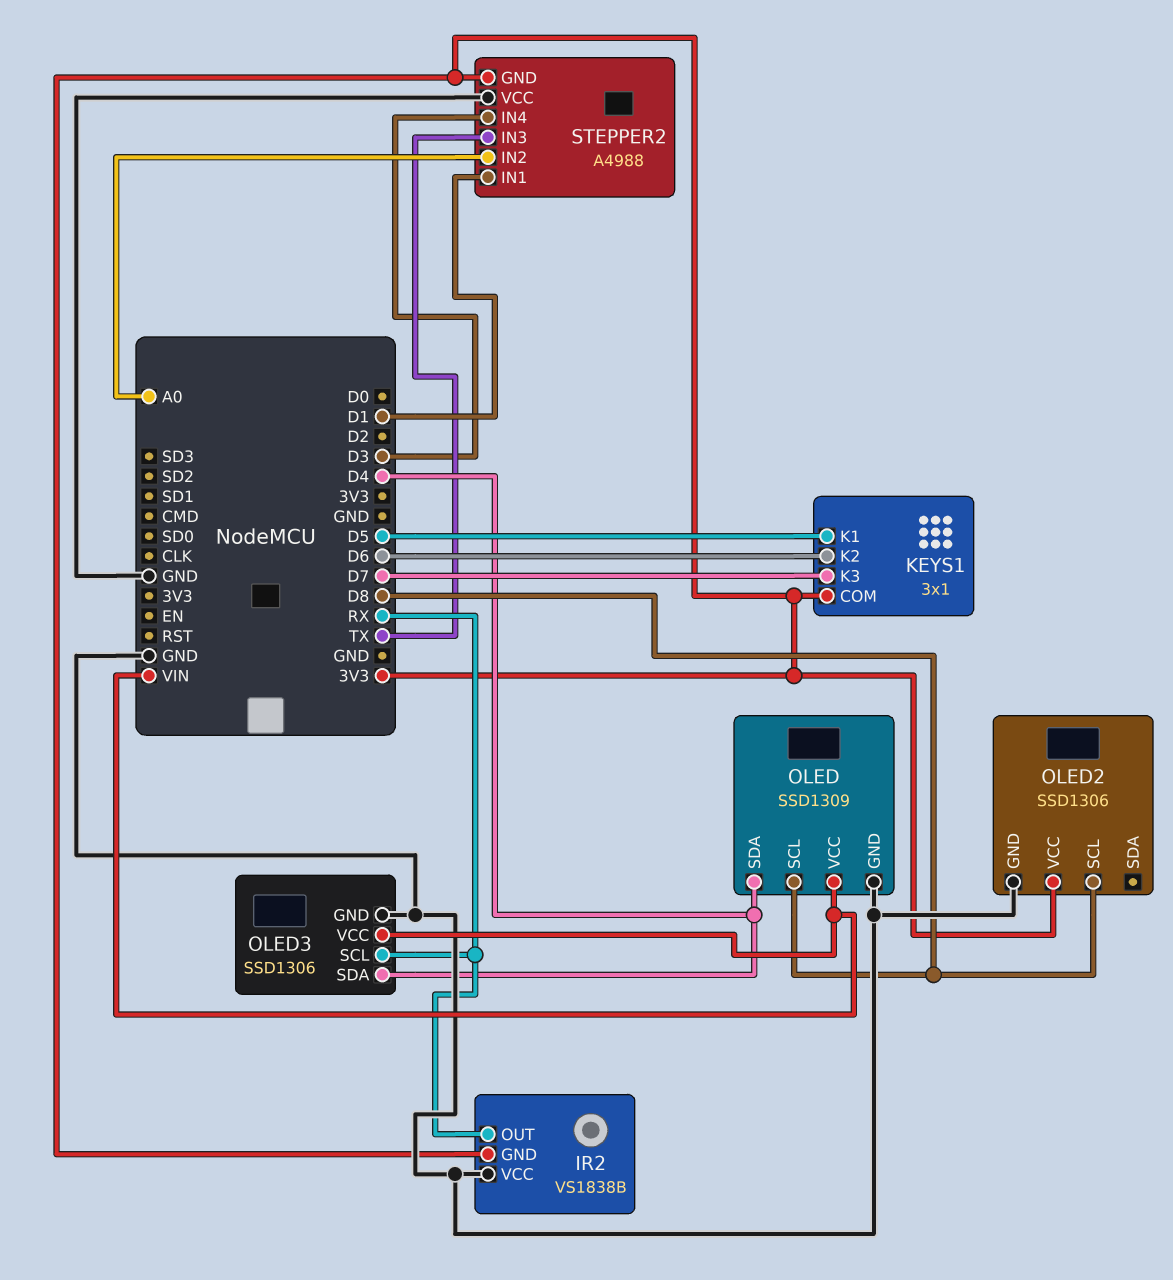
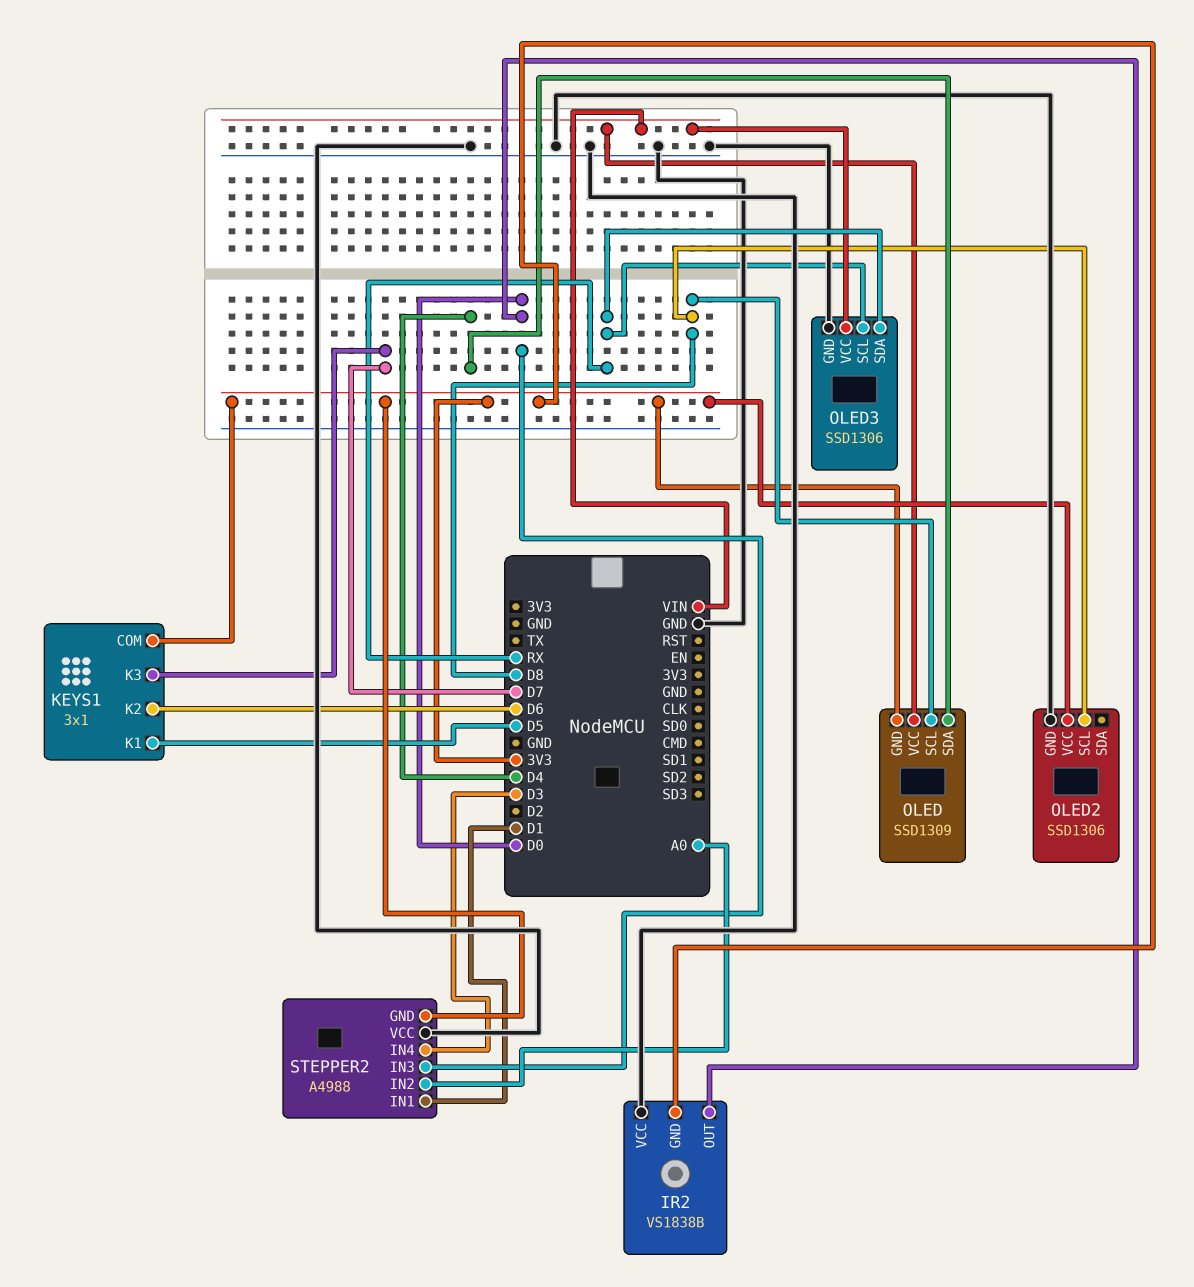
IR2 pin OUT: RX -> D0
OLED pin GND: GND -> 3V3
OLED3 pin SDA: D4 -> RX
STEPPER2 pin IN3: TX -> D0

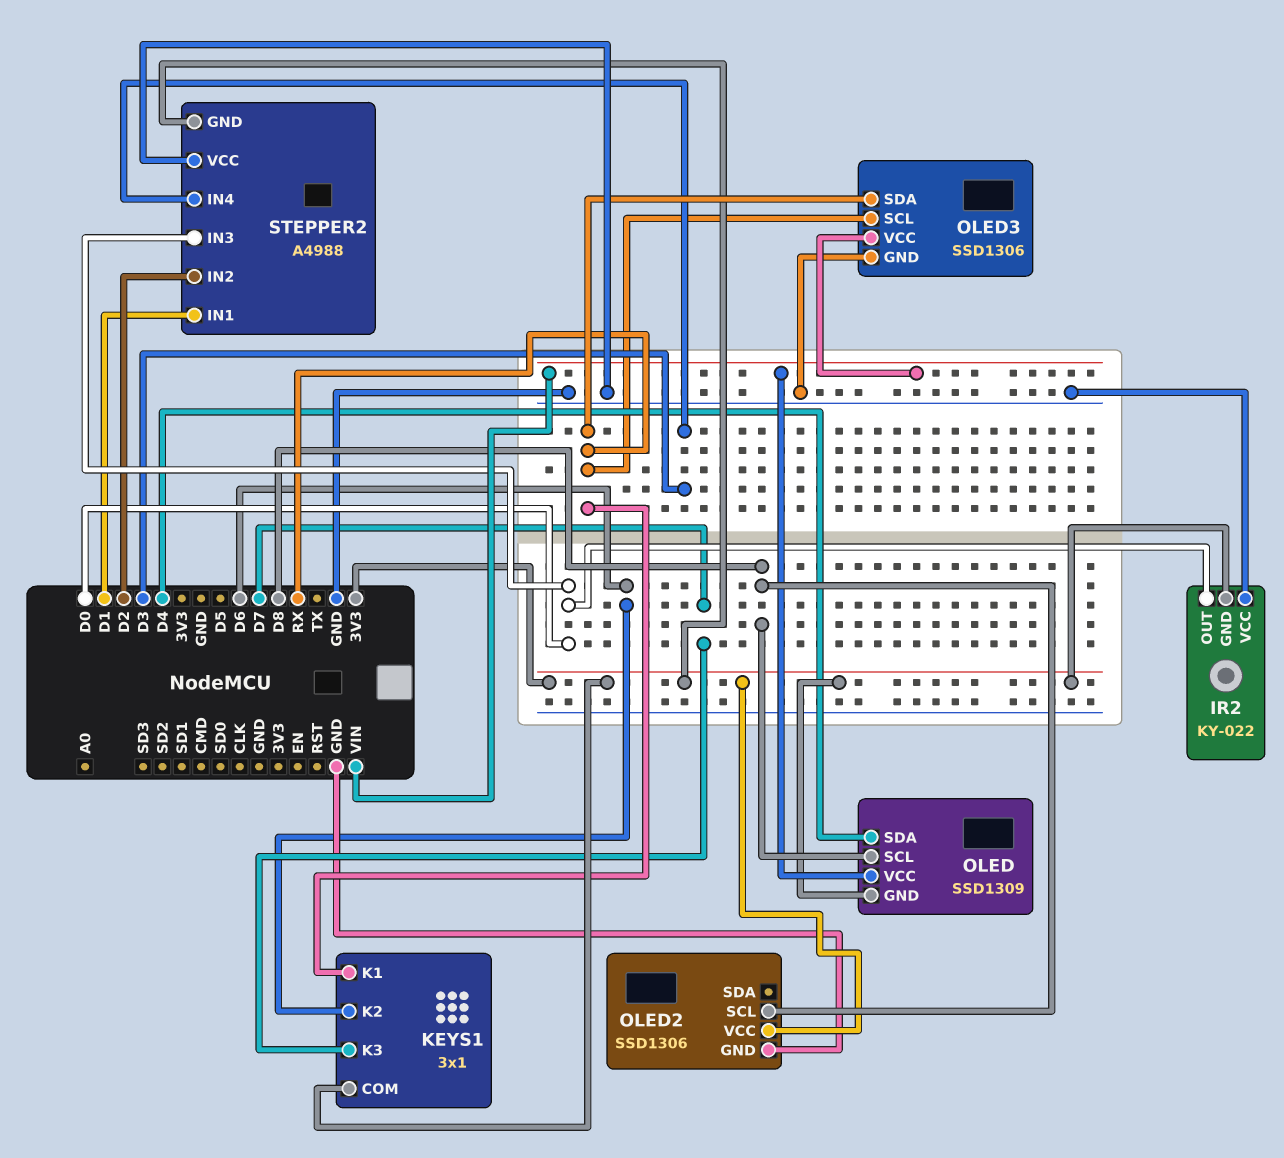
IR2: VS1838B -> KY-022
KEYS1 pin K1: D5 -> RX
STEPPER2 pin IN2: A0 -> D2

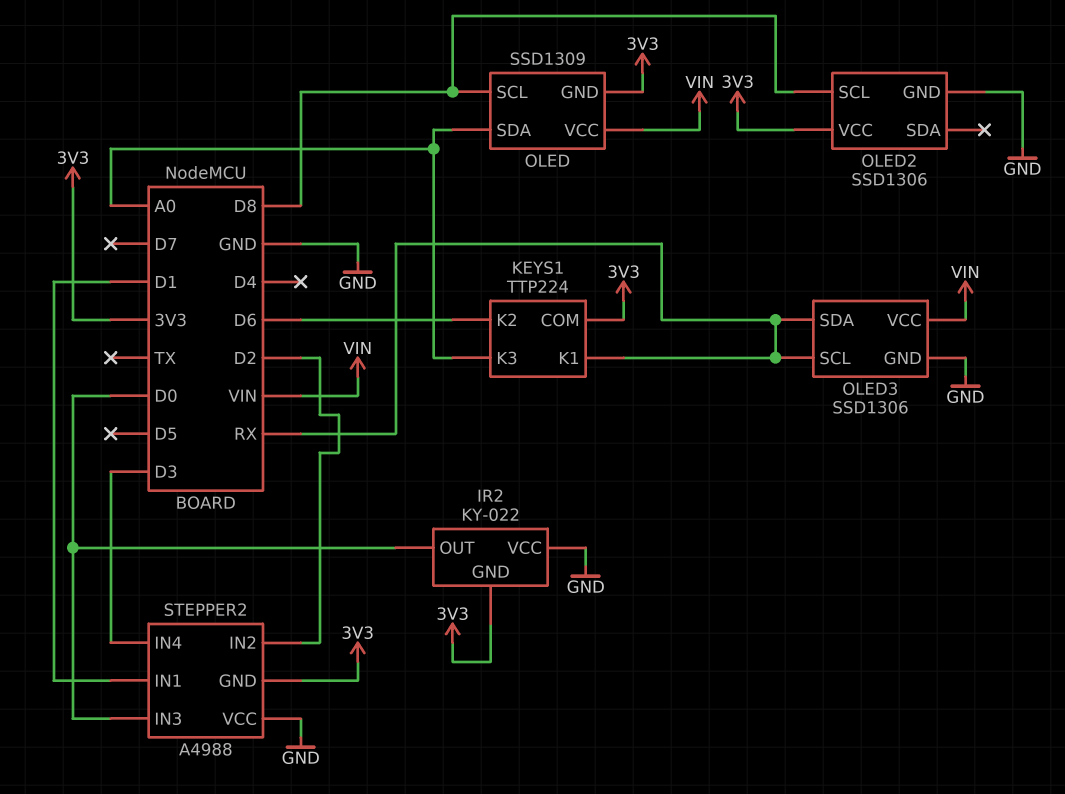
KEYS1: 3x1 -> TTP224
KEYS1 pin K3: D7 -> A0
OLED pin SDA: D4 -> A0

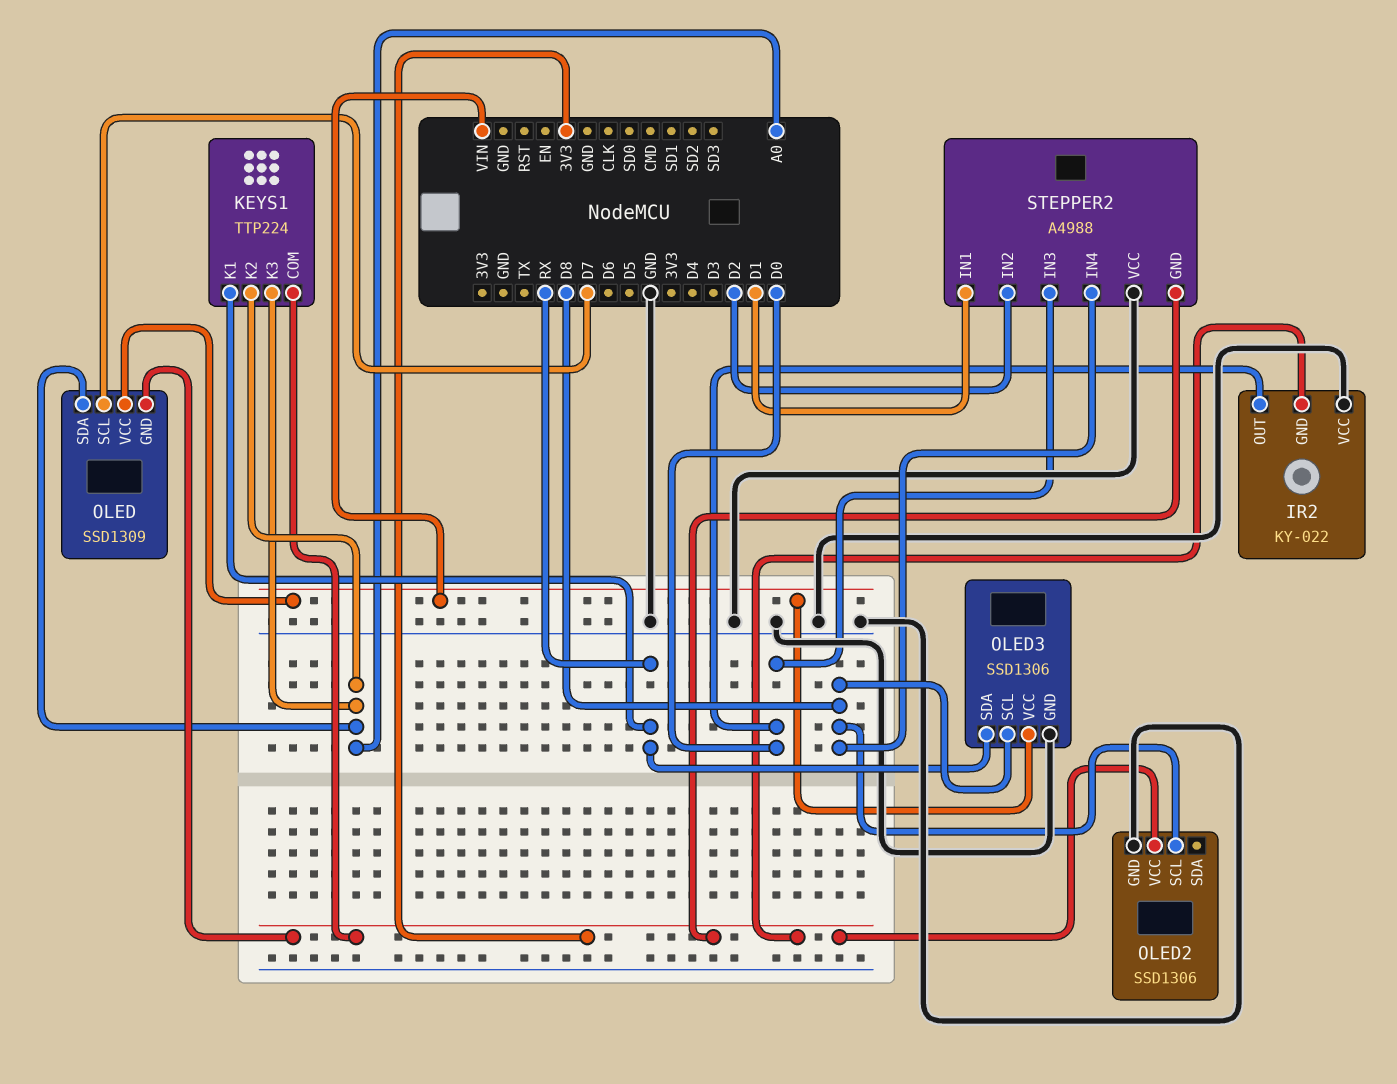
KEYS1 pin K2: D6 -> A0
OLED pin SCL: D8 -> D7
OLED3 pin SCL: RX -> D8
STEPPER2 pin IN4: D3 -> D8

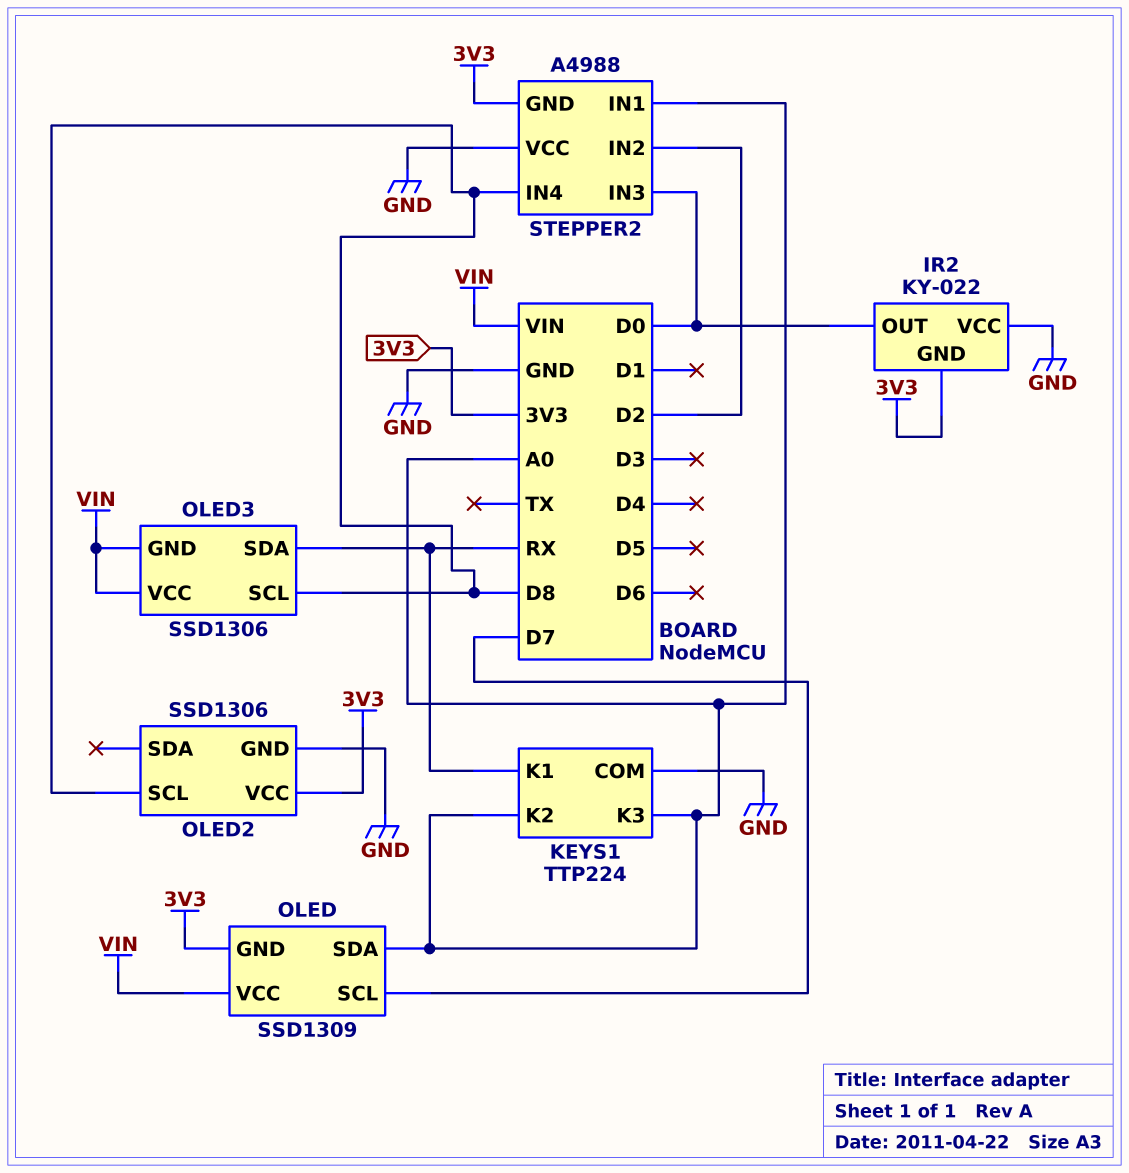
KEYS1 pin COM: 3V3 -> GND
OLED3 pin GND: GND -> VIN
STEPPER2 pin IN1: D1 -> A0

